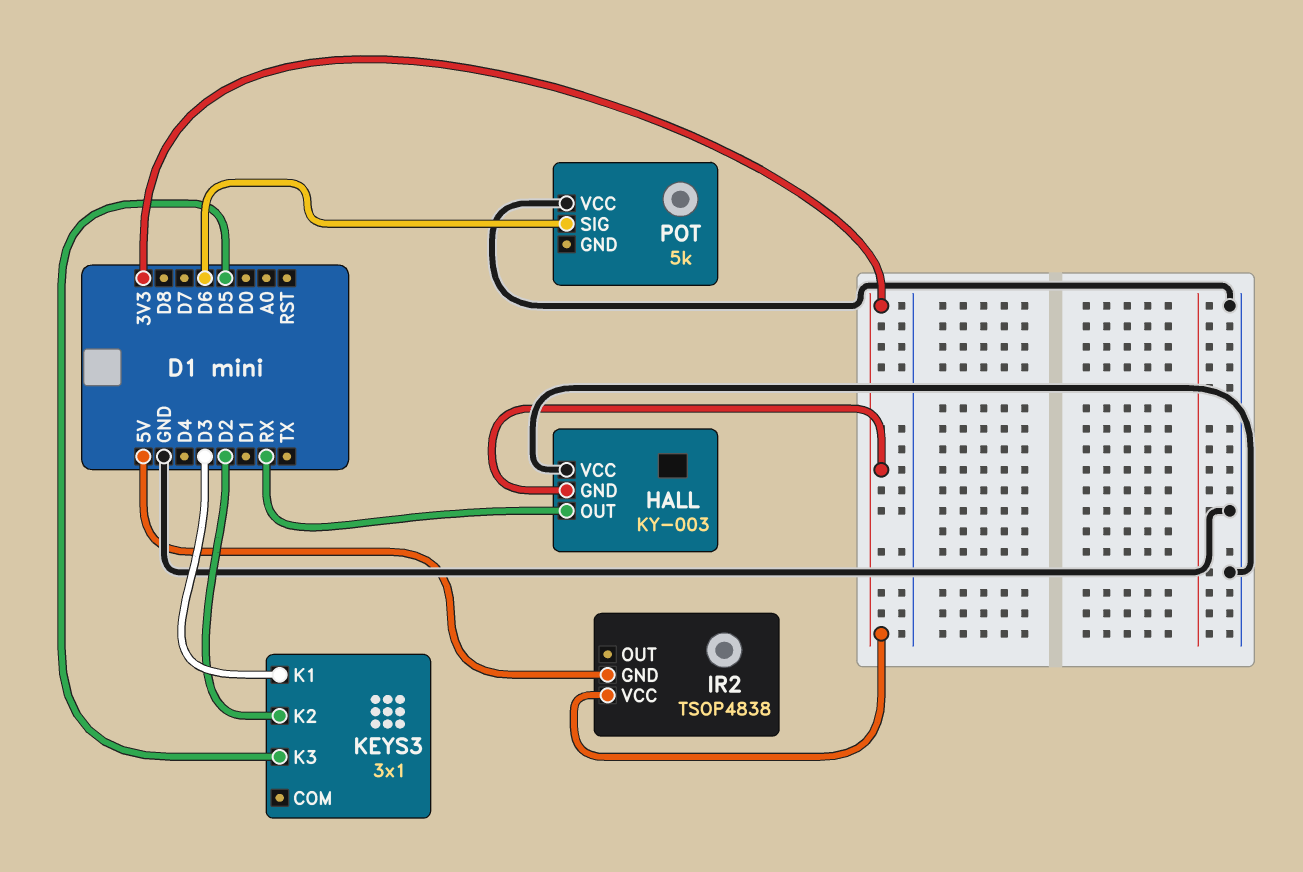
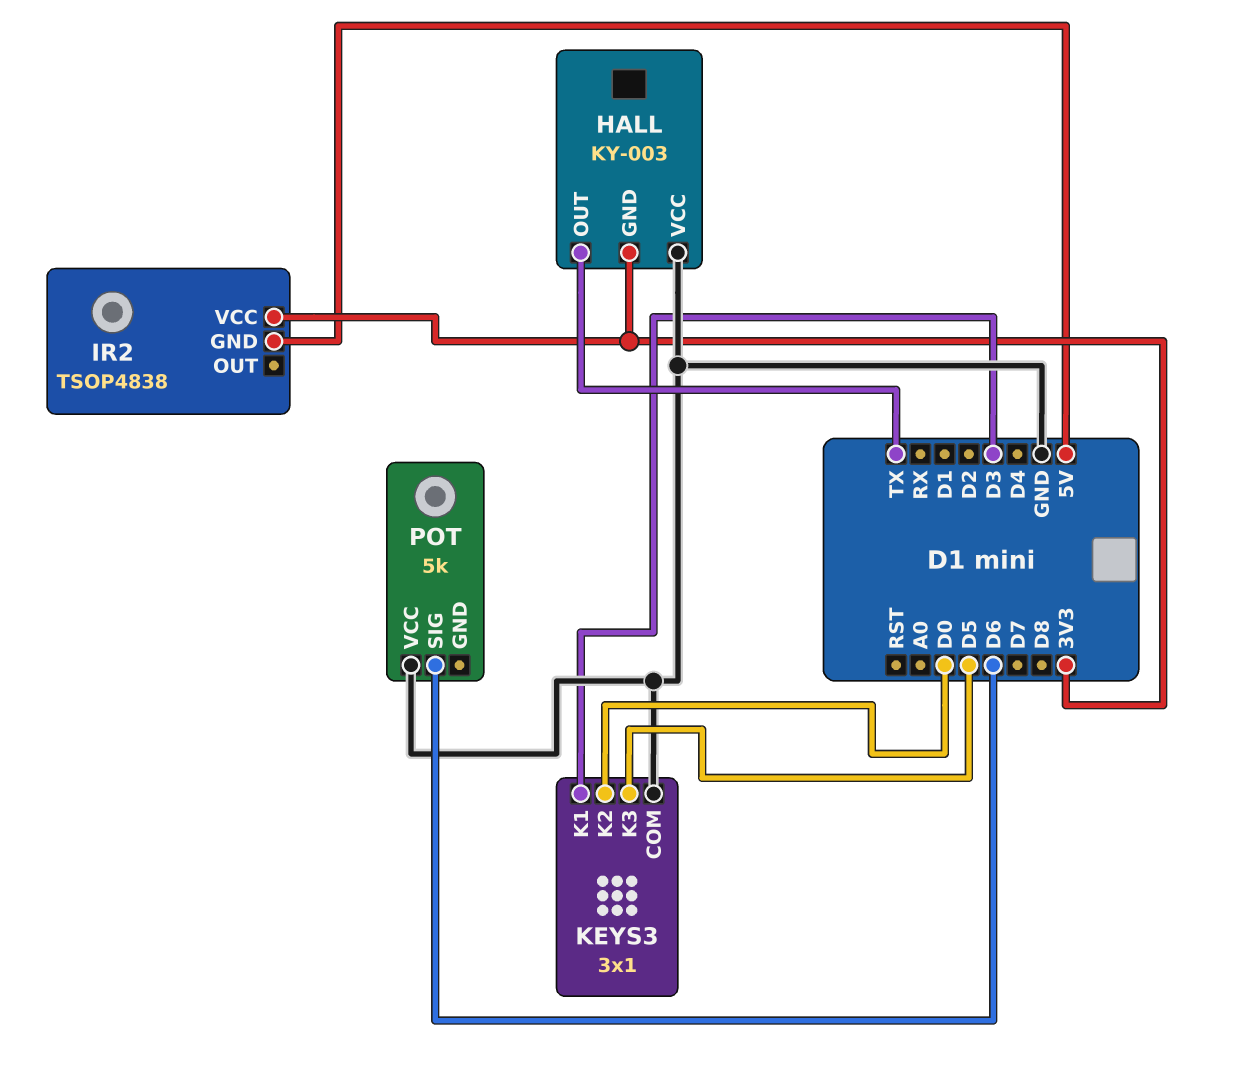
HALL pin OUT: RX -> TX
KEYS3 pin COM: none -> GND
KEYS3 pin K2: D2 -> D0

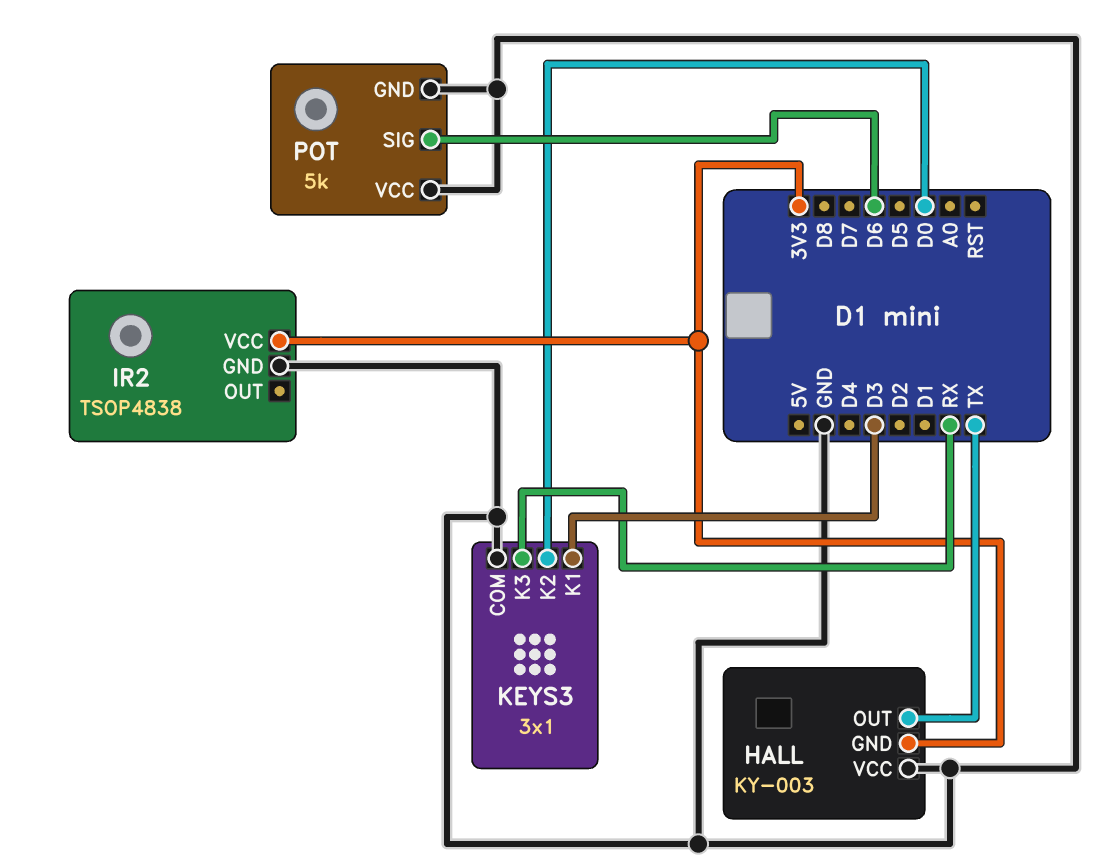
IR2 pin GND: 5V -> GND
KEYS3 pin K3: D5 -> RX
POT pin GND: none -> GND

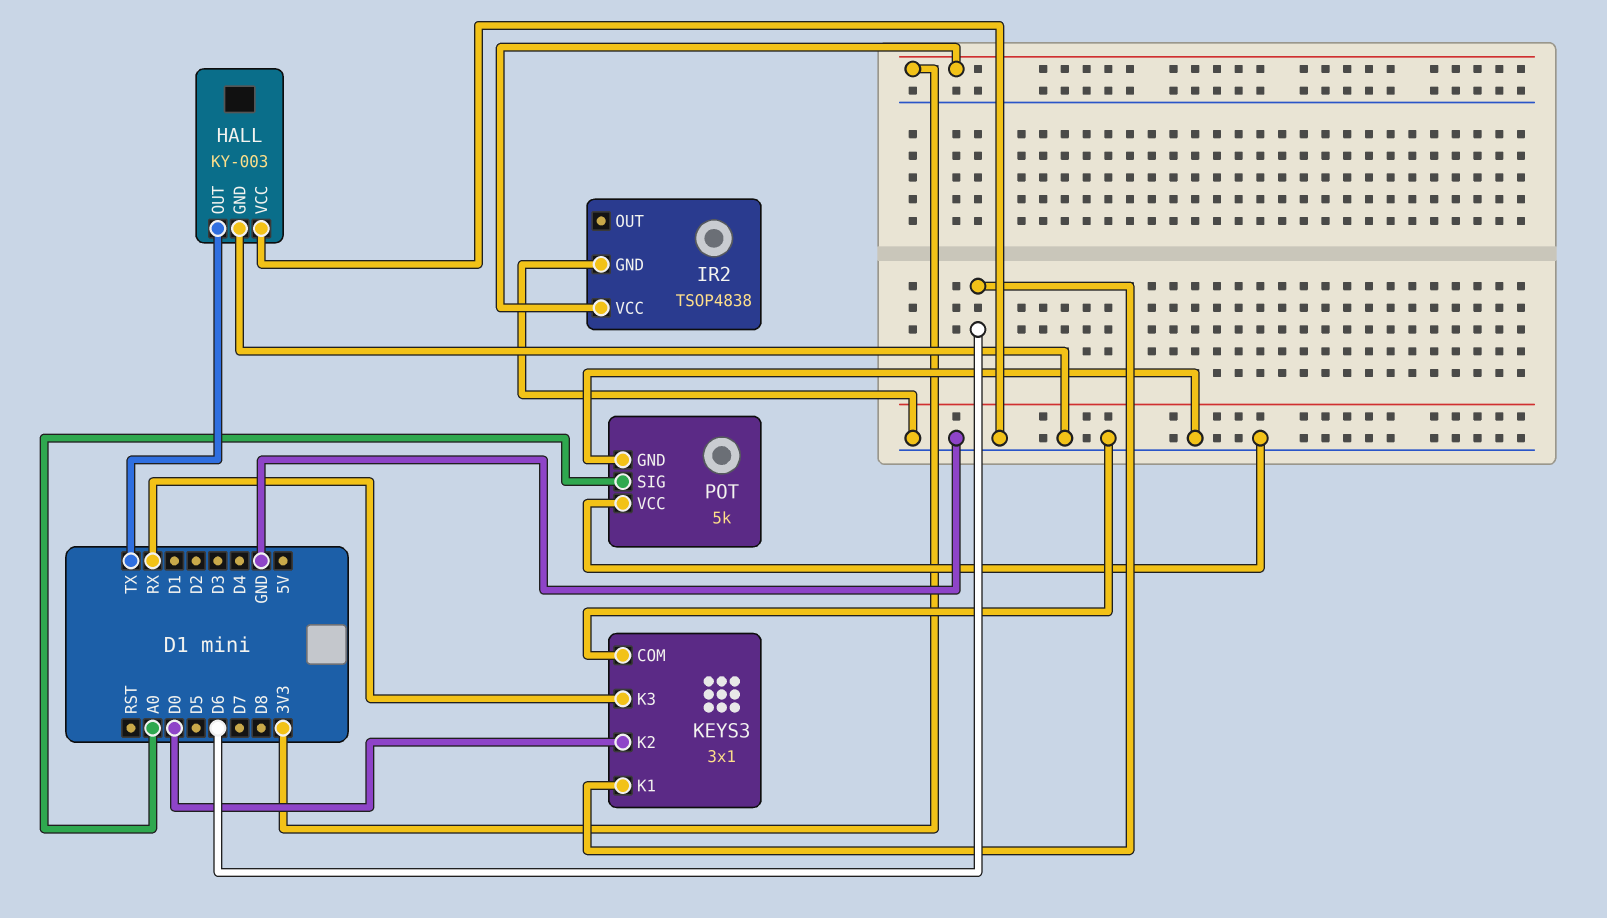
HALL pin GND: 3V3 -> GND
KEYS3 pin K1: D3 -> D6
POT pin SIG: D6 -> A0

